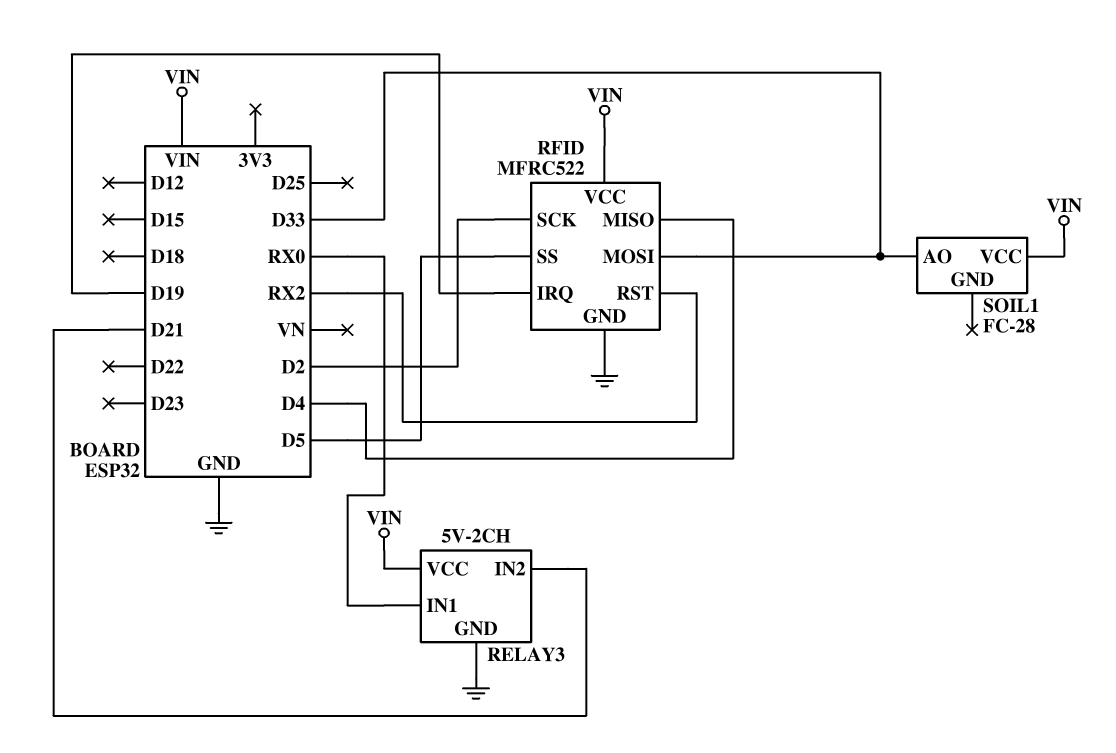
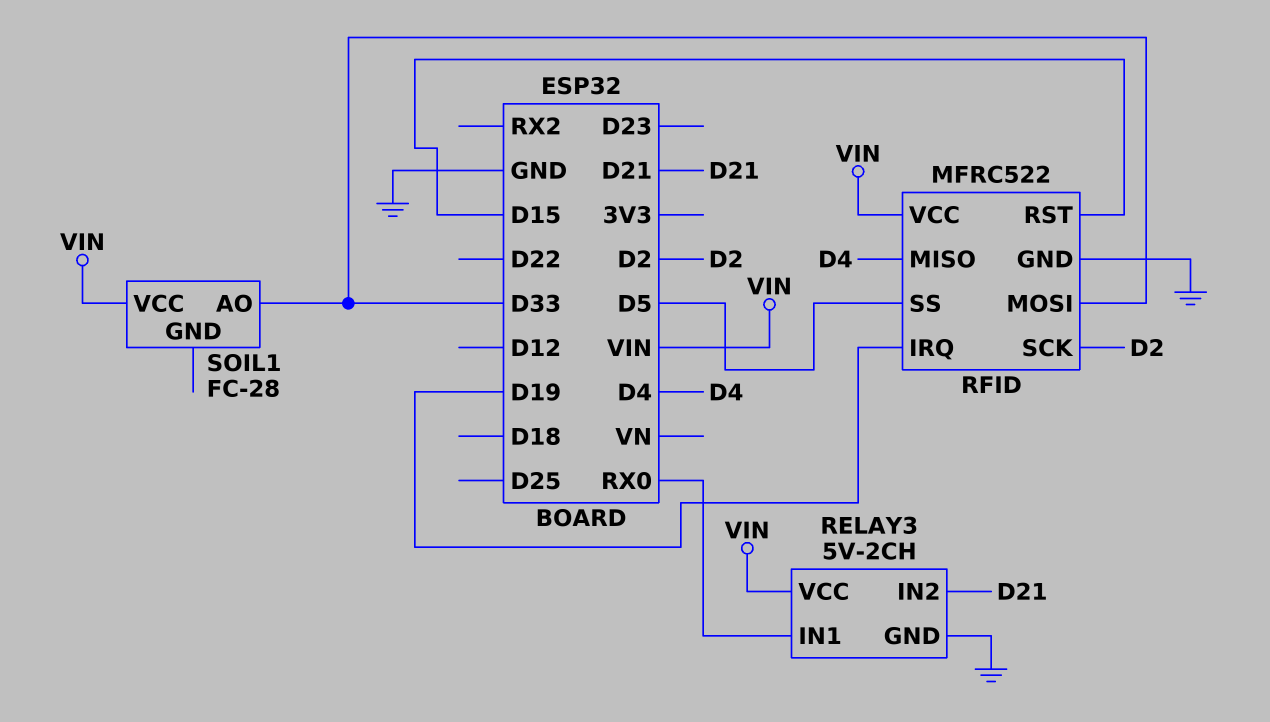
RFID pin RST: RX2 -> D15

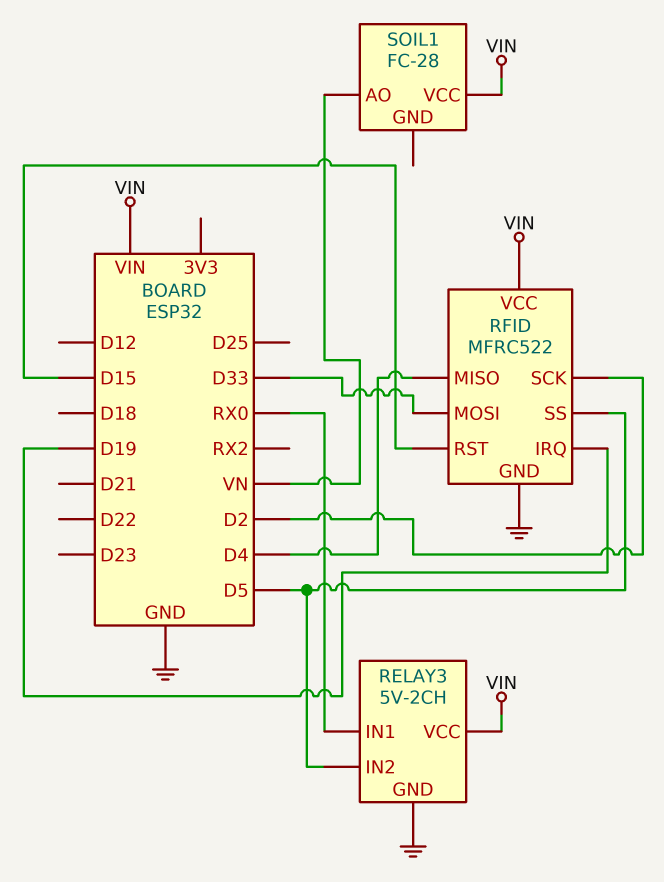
RELAY3 pin IN2: D21 -> D5
SOIL1 pin AO: D33 -> VN

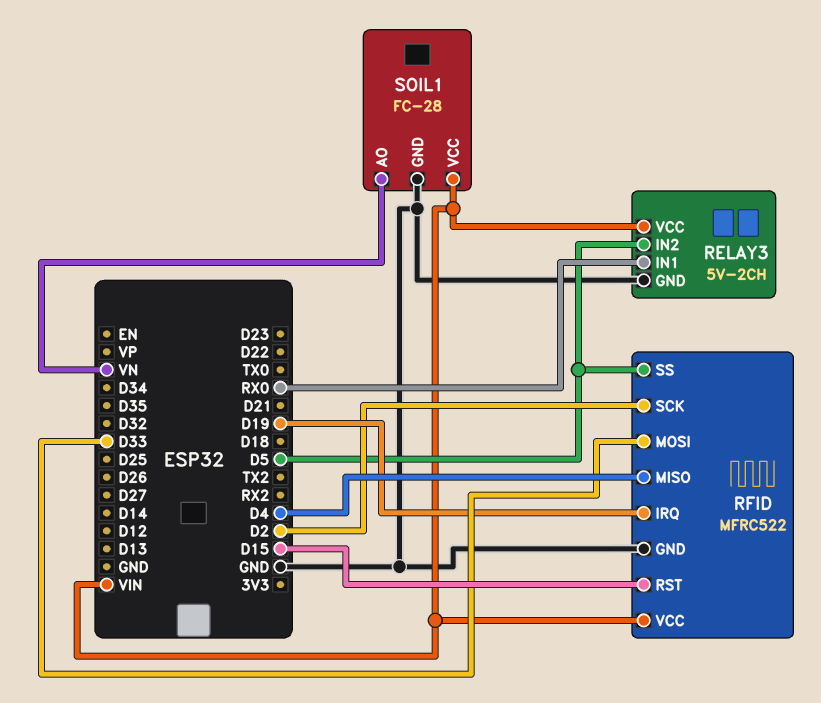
SOIL1 pin GND: none -> GND

